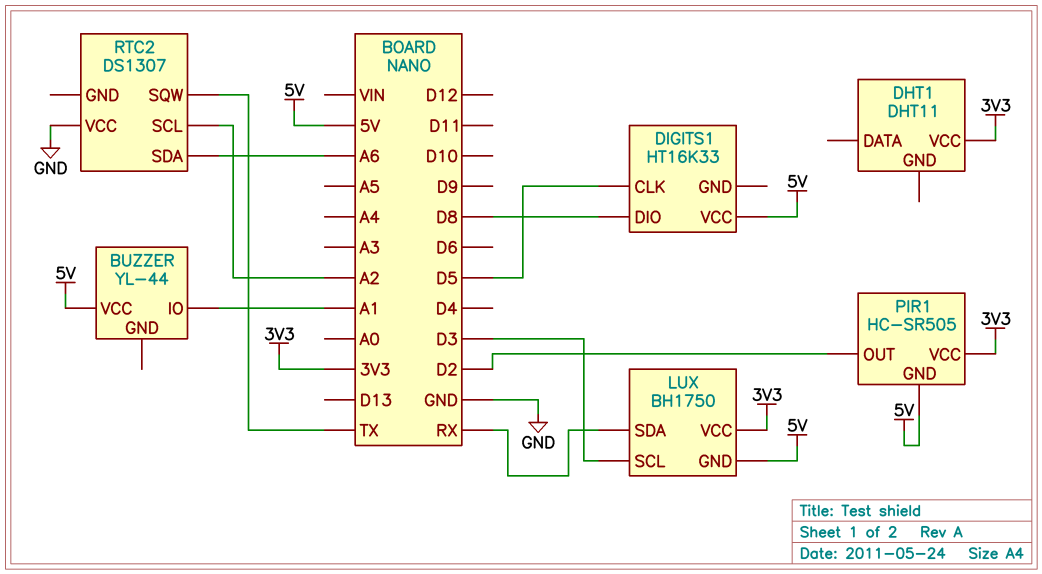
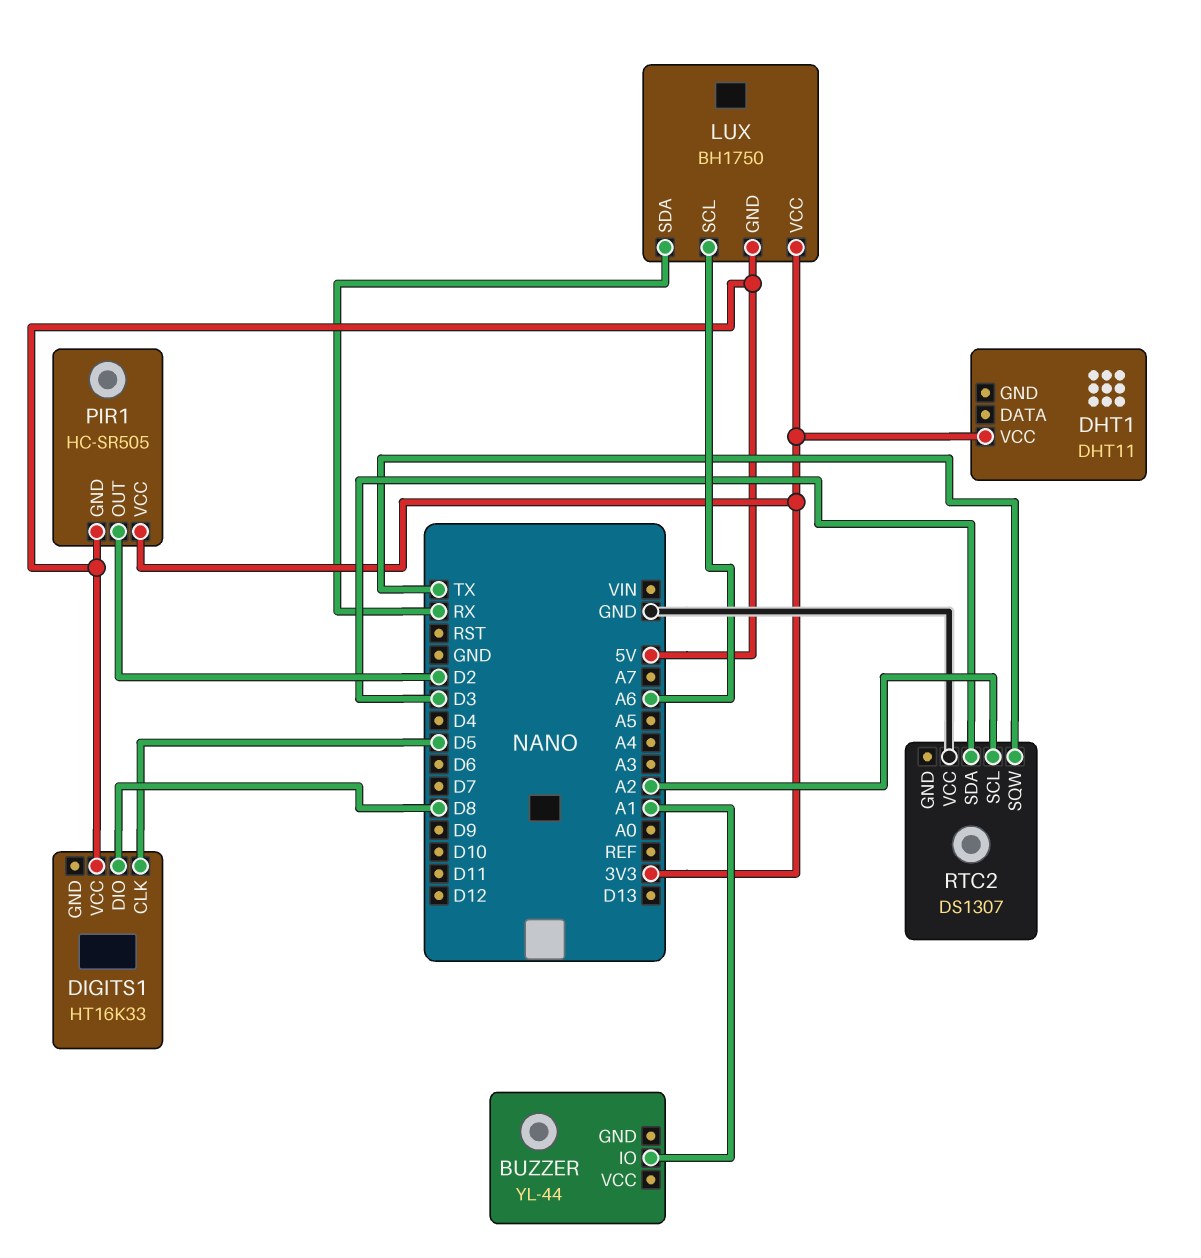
BUZZER pin VCC: 5V -> none
LUX pin SCL: D3 -> A6
RTC2 pin SDA: A6 -> D3

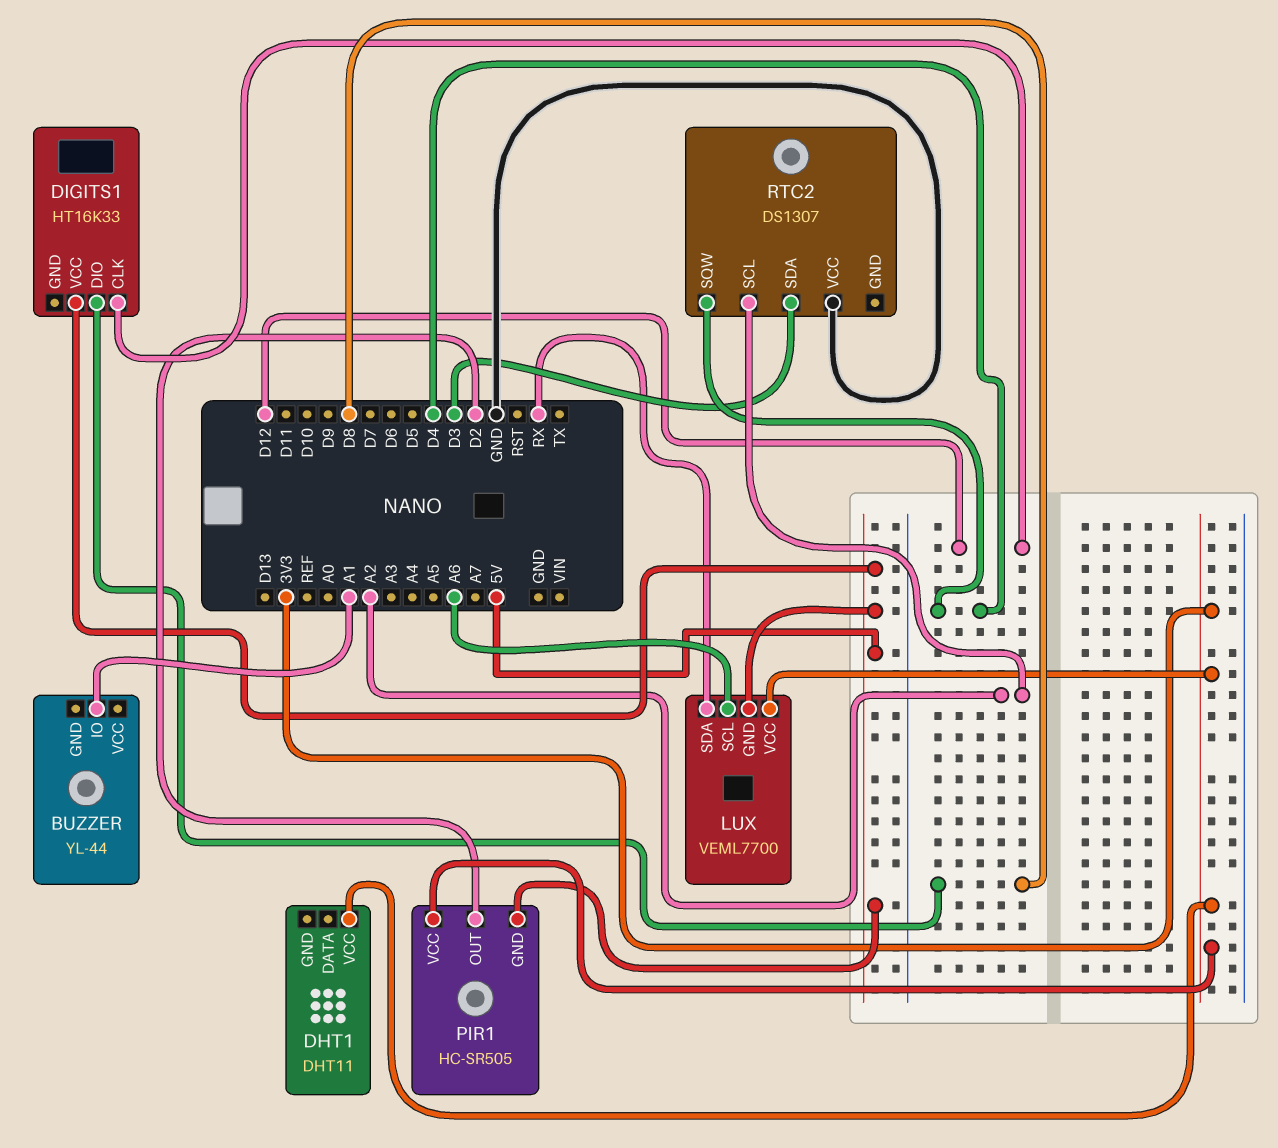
DIGITS1 pin CLK: D5 -> D12
LUX: BH1750 -> VEML7700
RTC2 pin SQW: TX -> D4

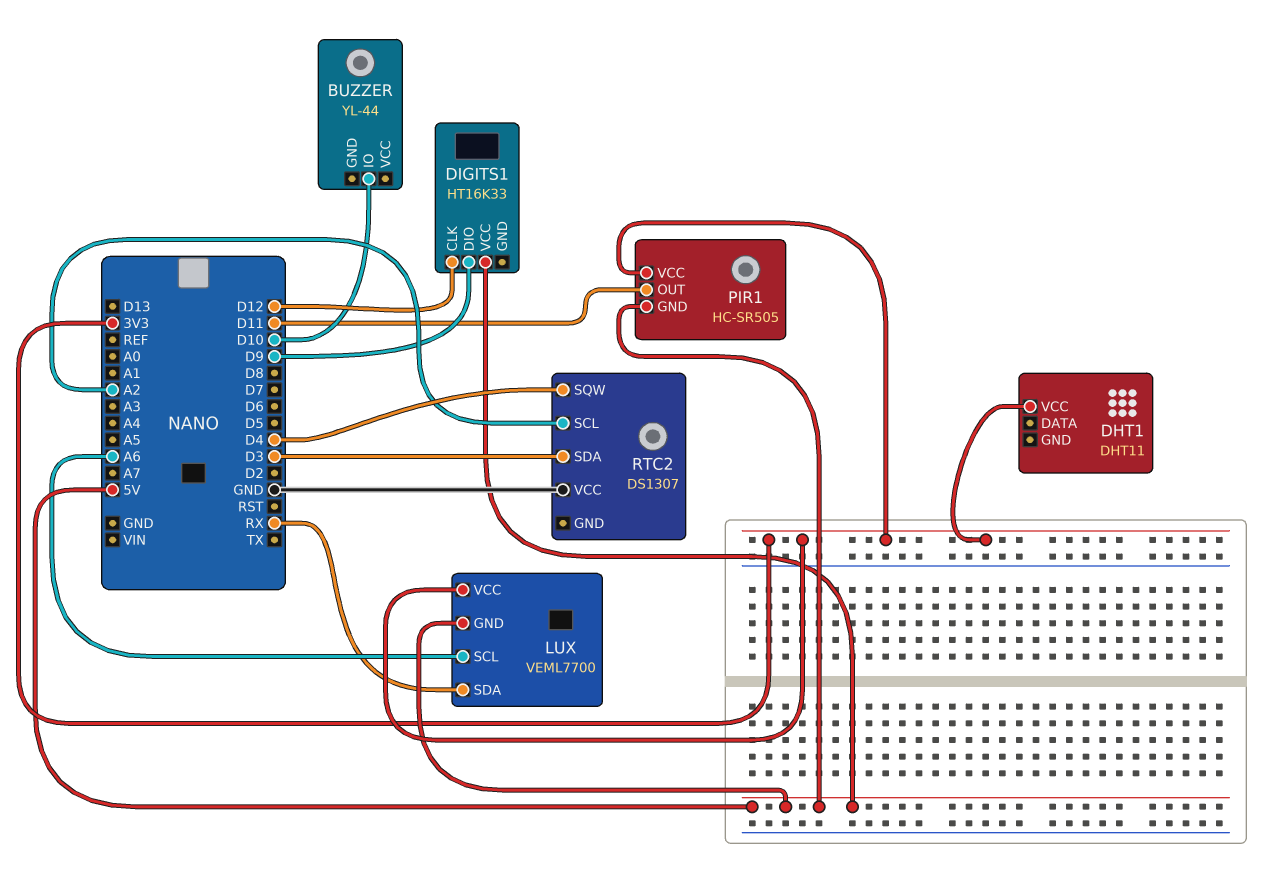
BUZZER pin IO: A1 -> D10
DIGITS1 pin DIO: D8 -> D9
PIR1 pin OUT: D2 -> D11

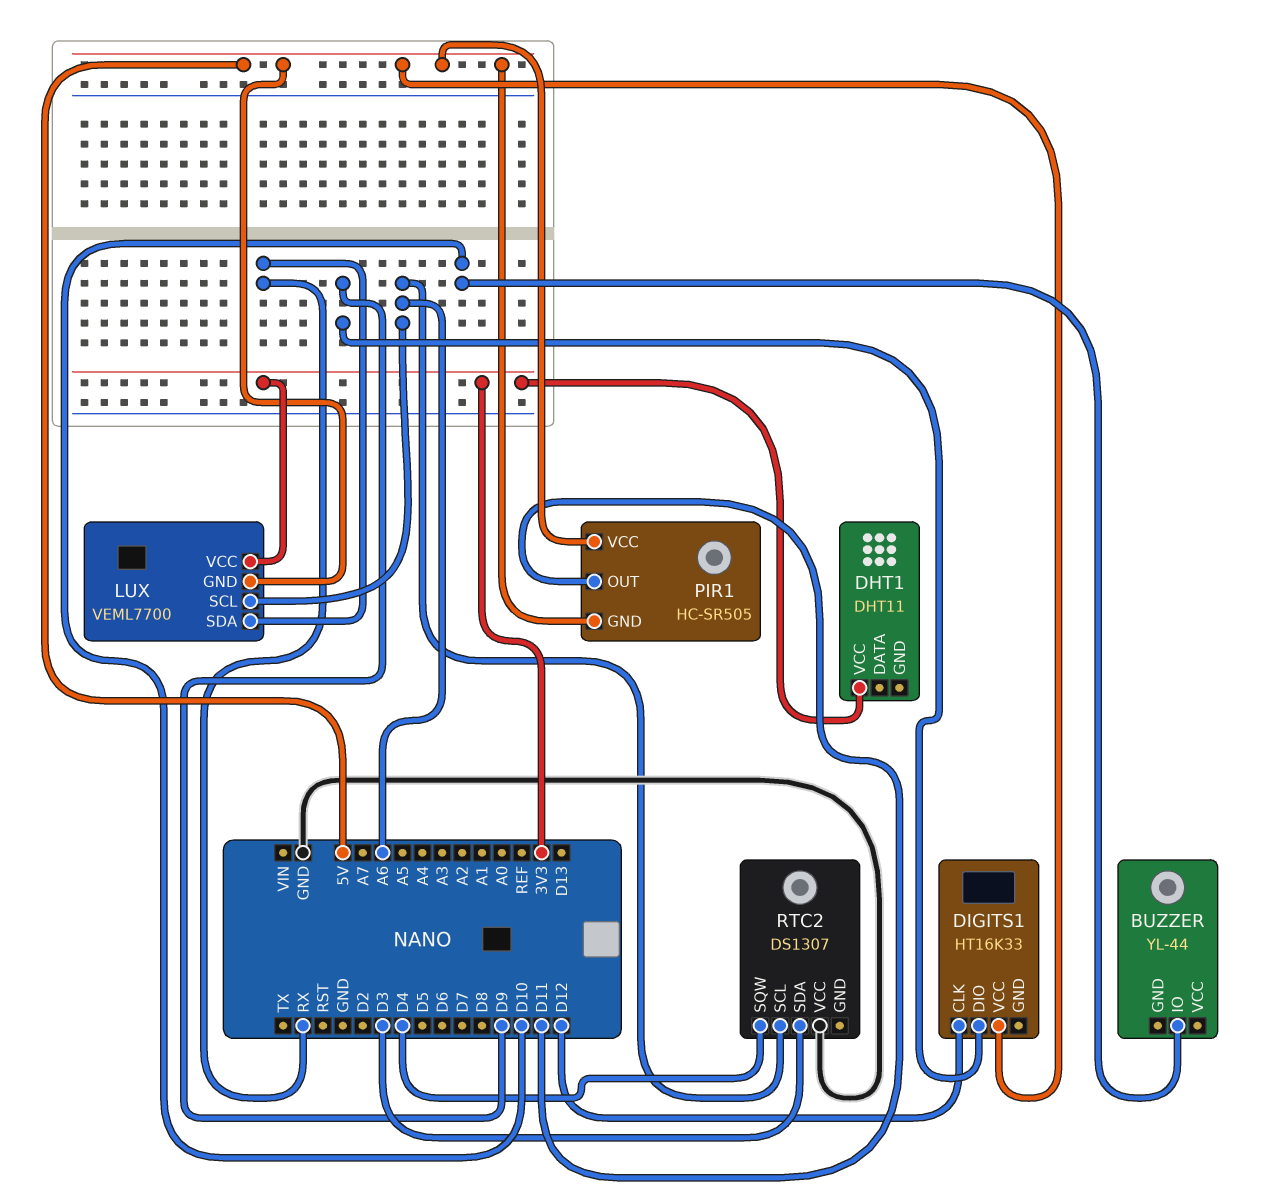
PIR1 pin VCC: 3V3 -> 5V
RTC2 pin SCL: A2 -> A6

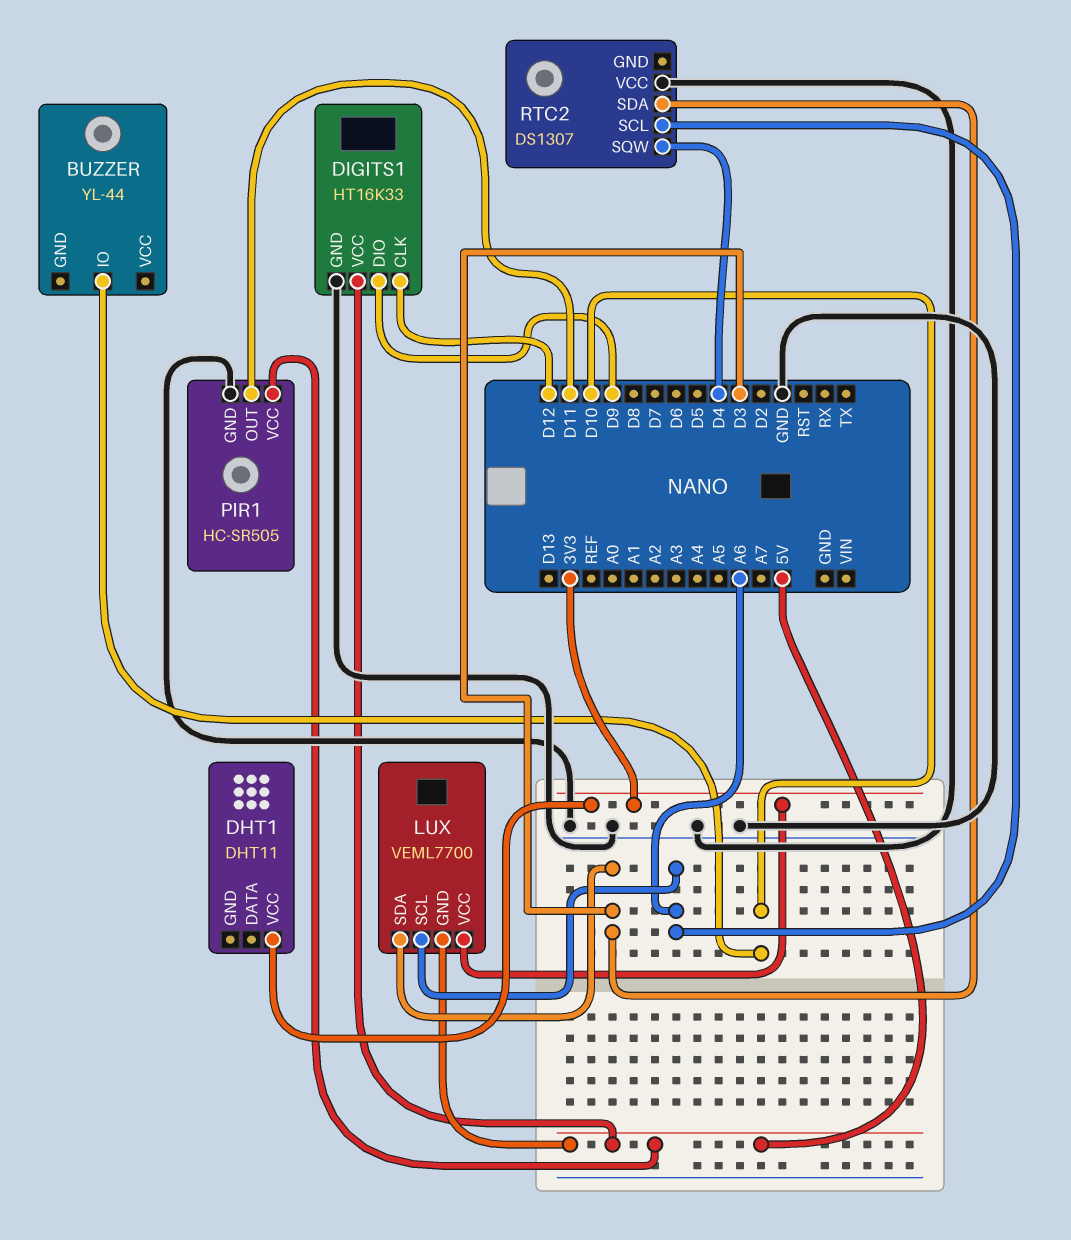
DIGITS1 pin GND: none -> GND
LUX pin SDA: RX -> D3
PIR1 pin GND: 5V -> GND

